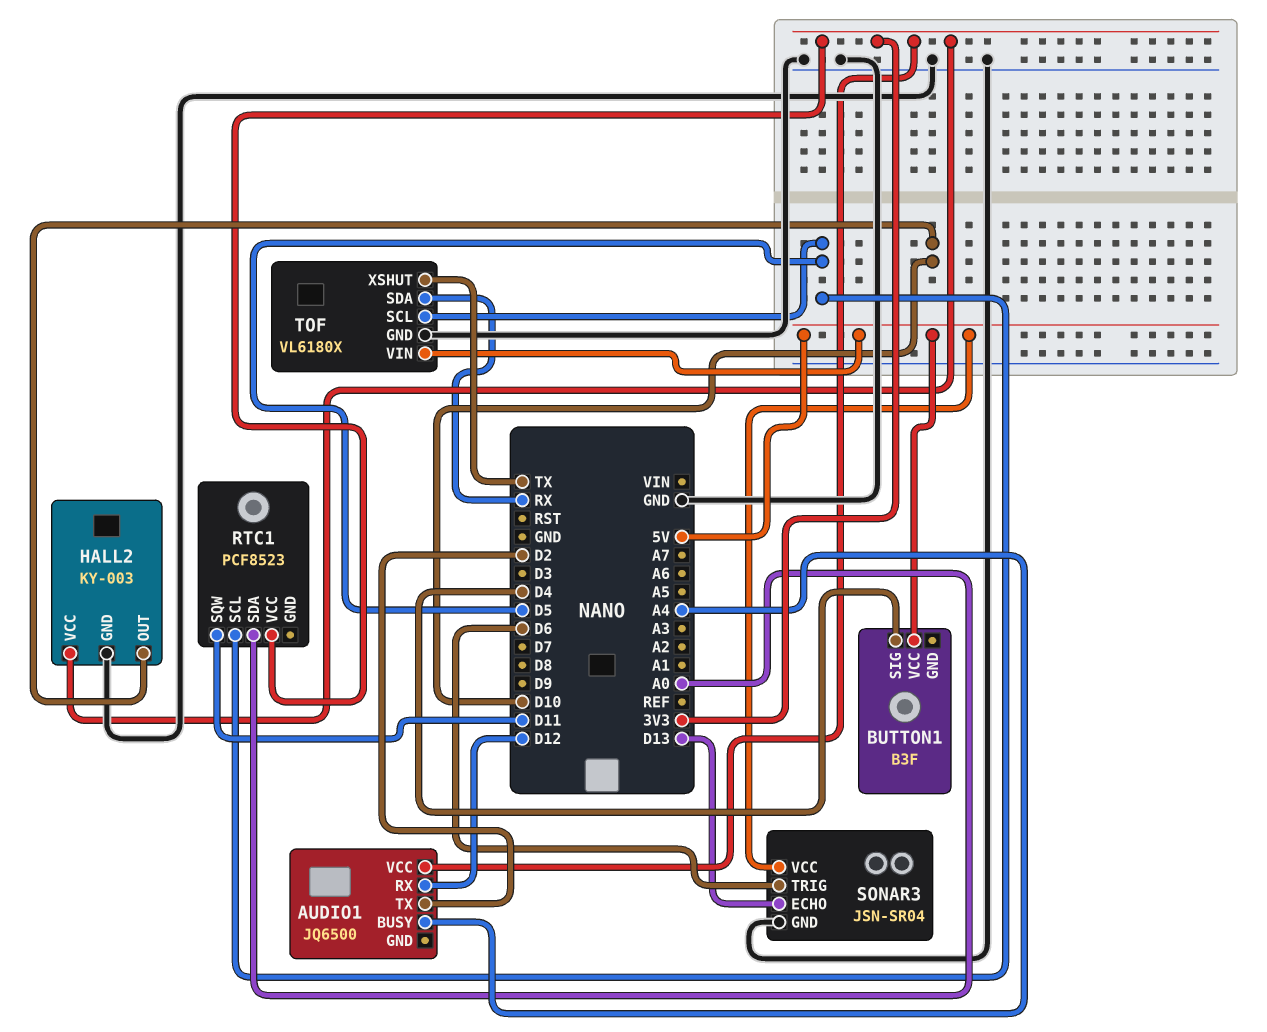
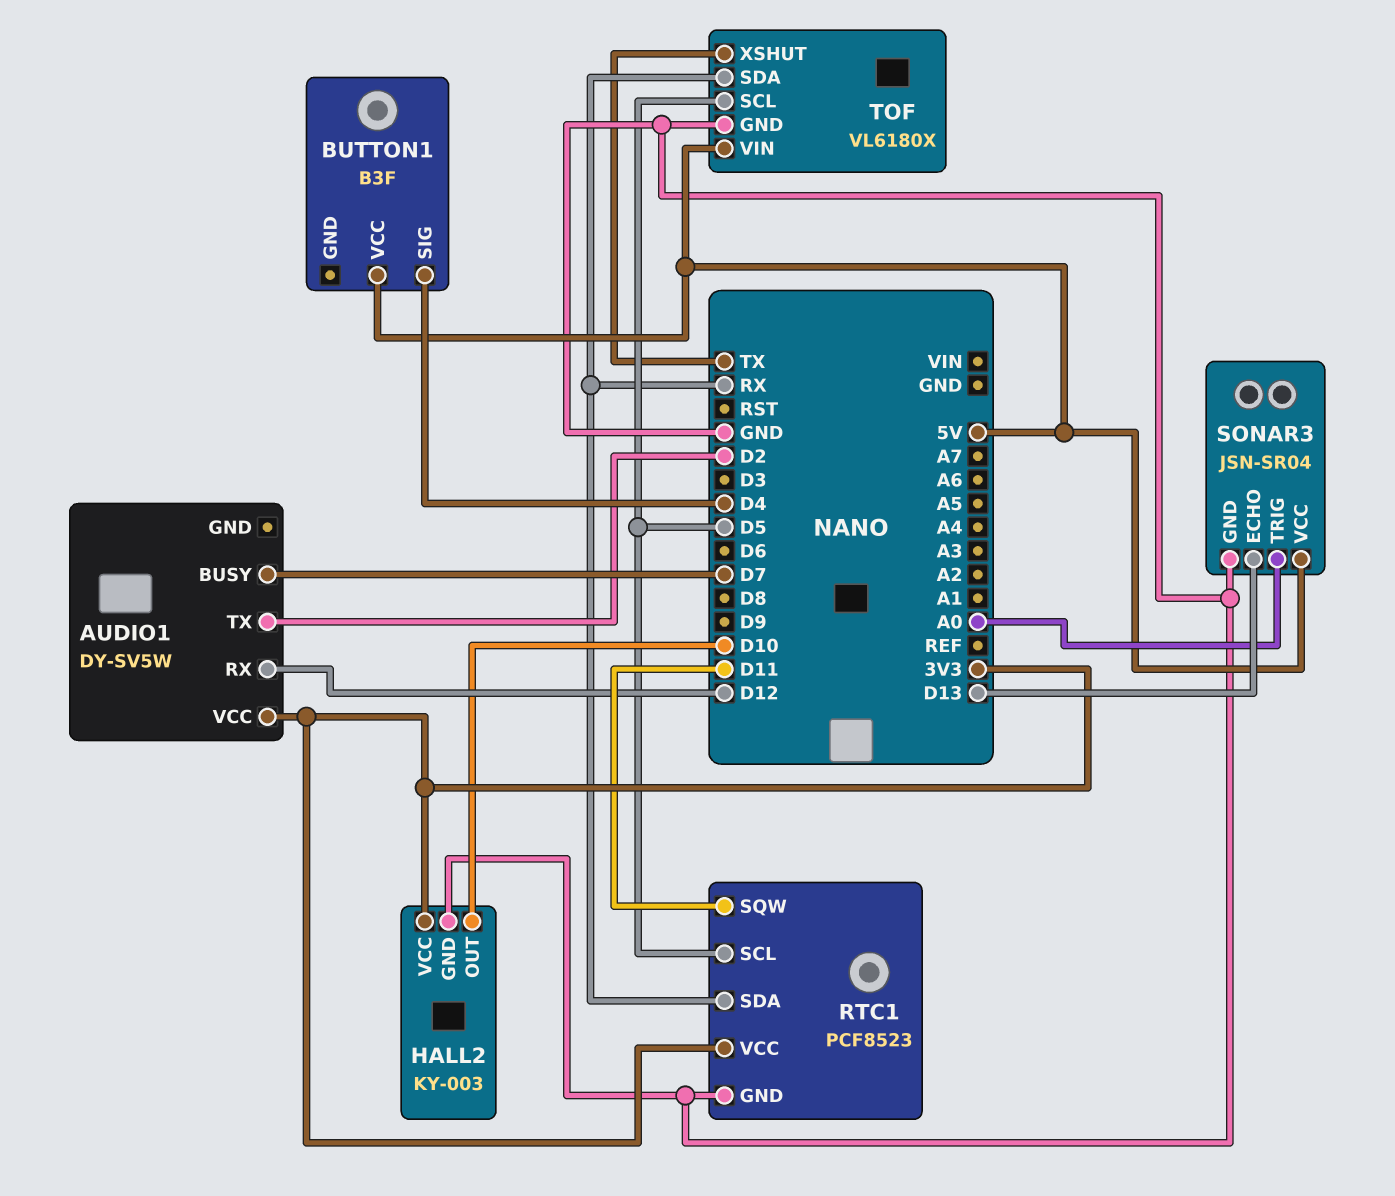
AUDIO1: JQ6500 -> DY-SV5W
AUDIO1 pin BUSY: A4 -> D7
RTC1 pin GND: none -> GND
RTC1 pin SDA: A0 -> RX
SONAR3 pin TRIG: D6 -> A0

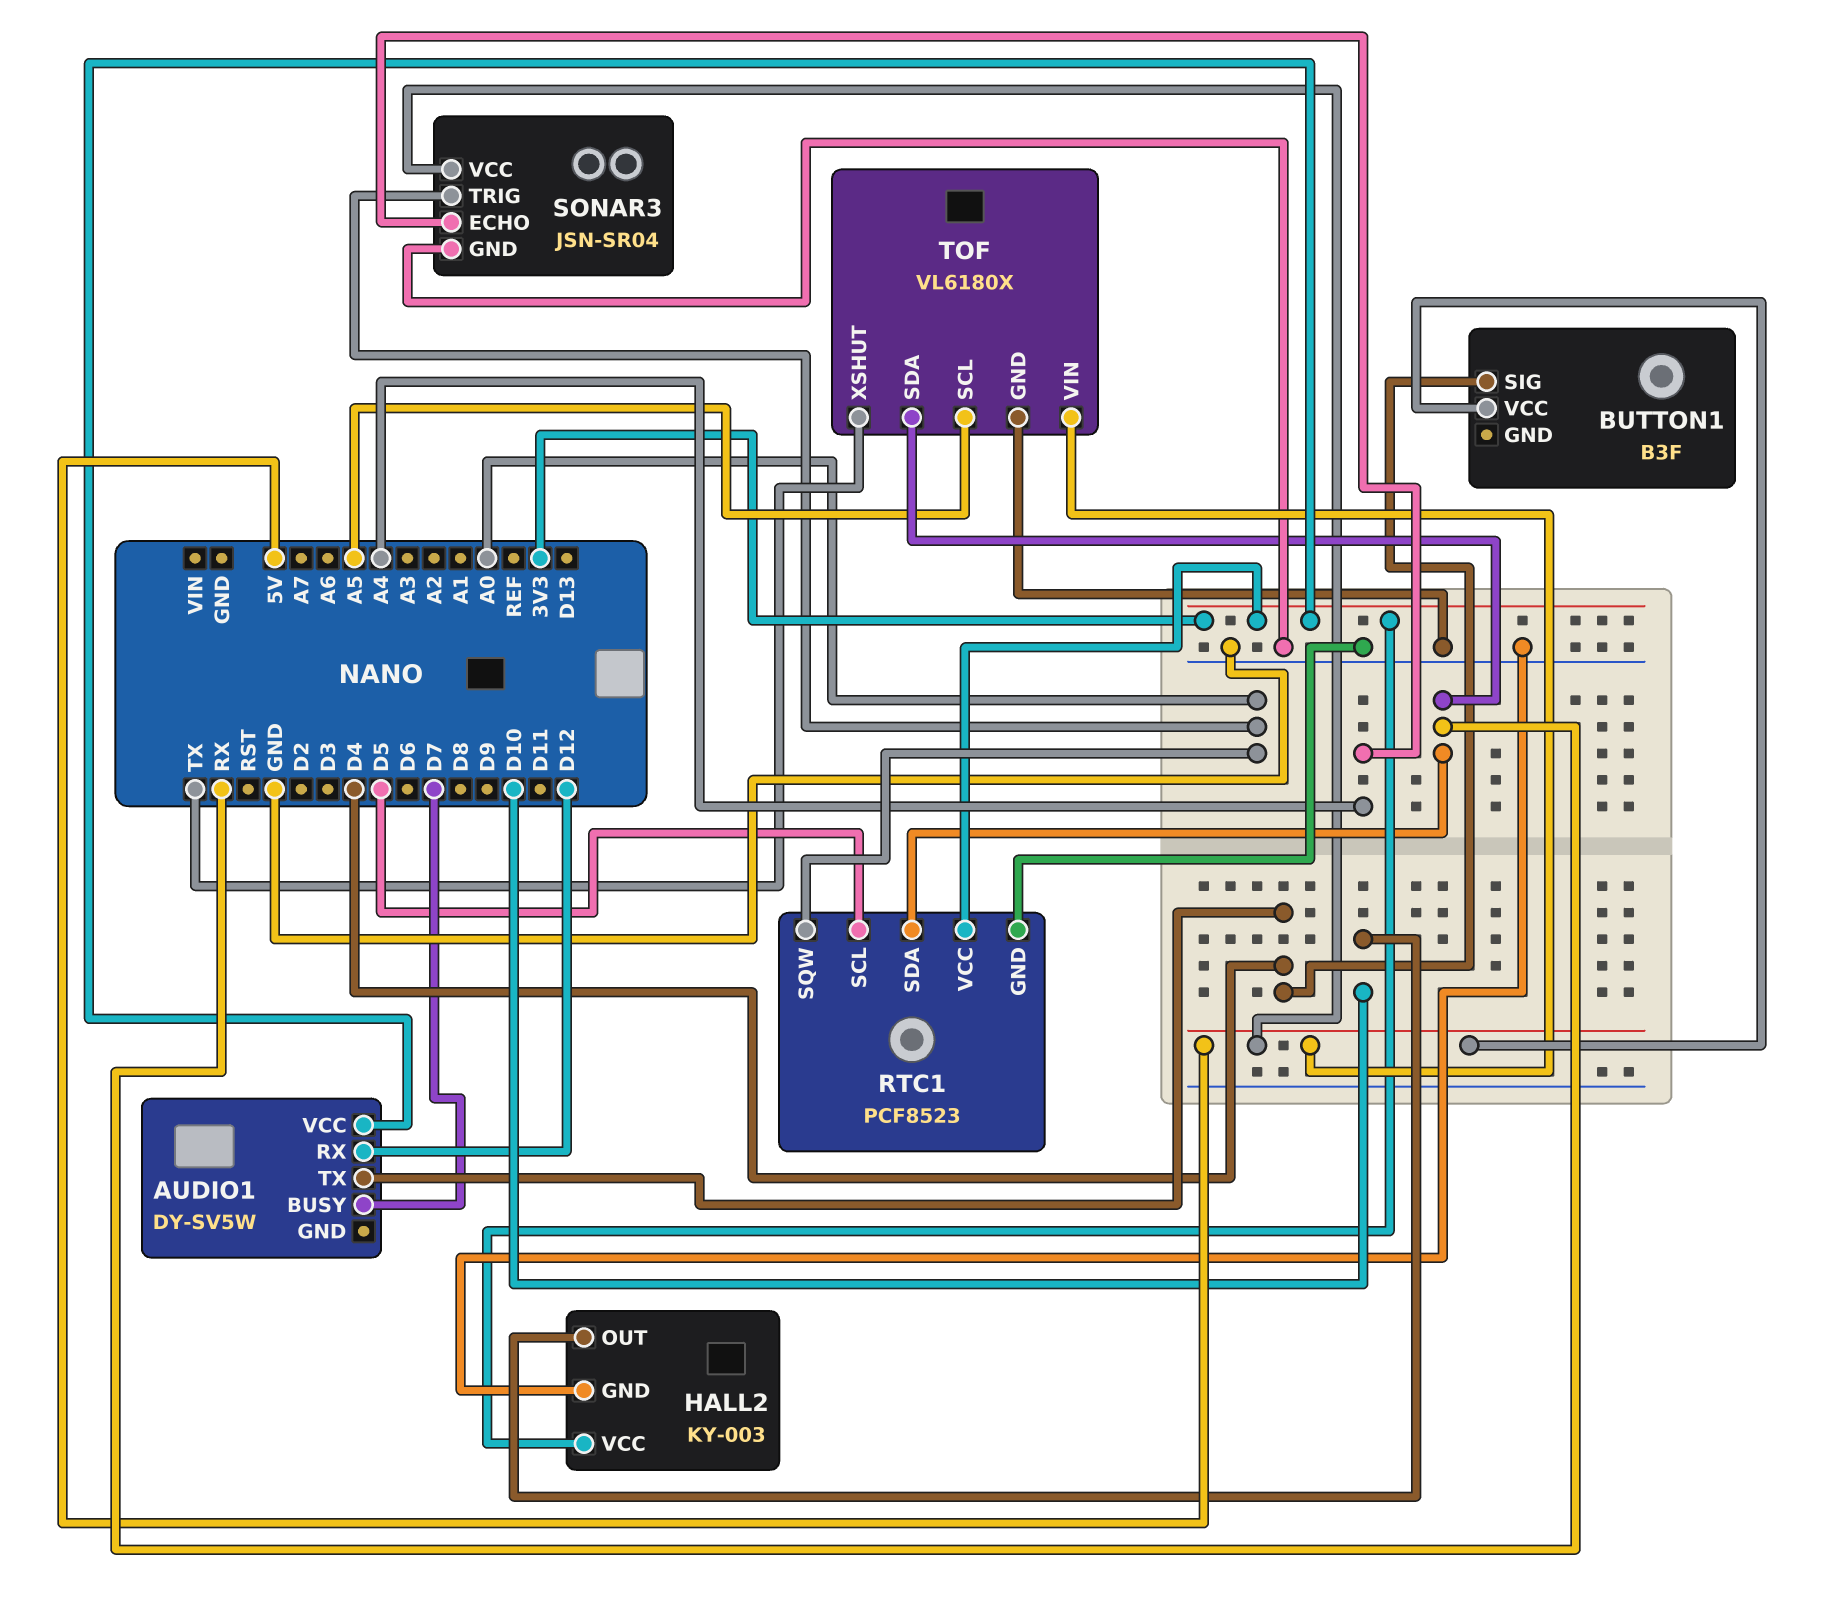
AUDIO1 pin TX: D2 -> D4
RTC1 pin SQW: D11 -> A0
SONAR3 pin ECHO: D13 -> A4
TOF pin SCL: D5 -> A5

